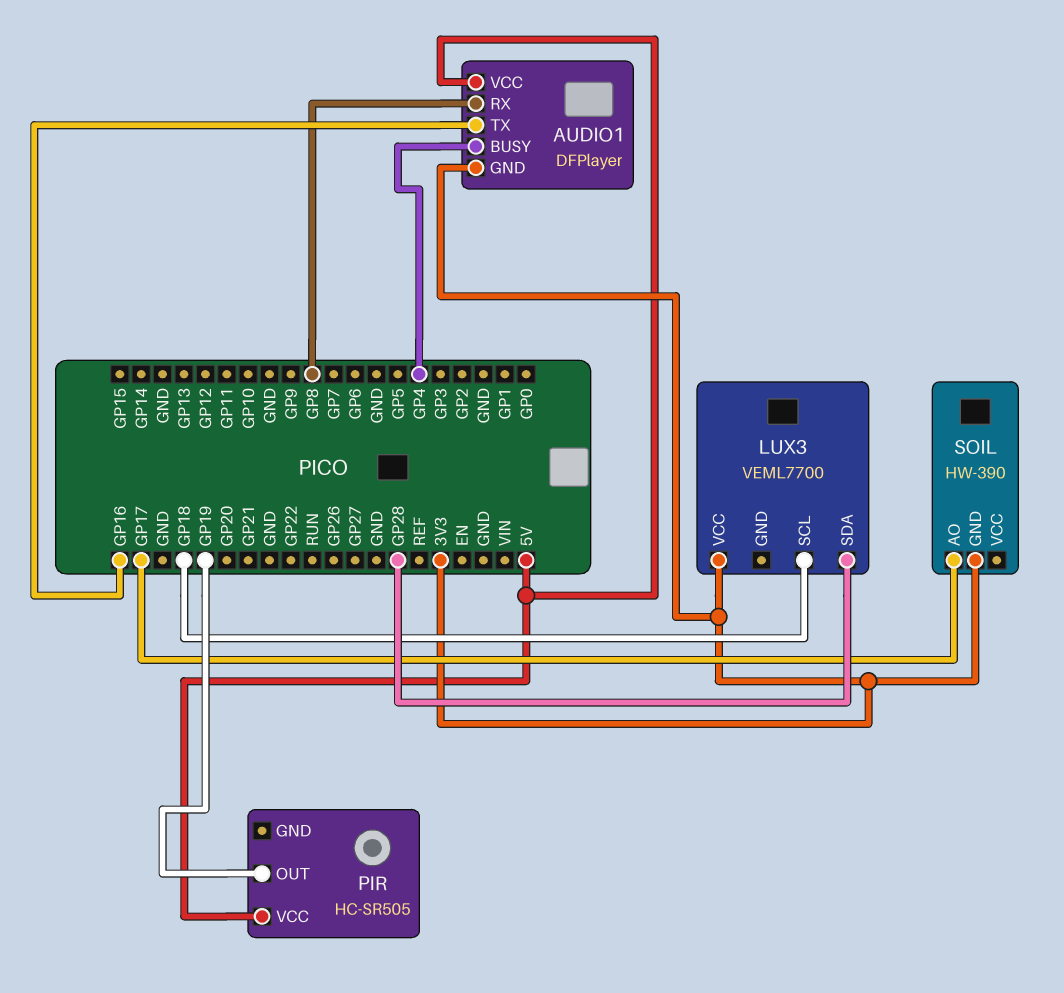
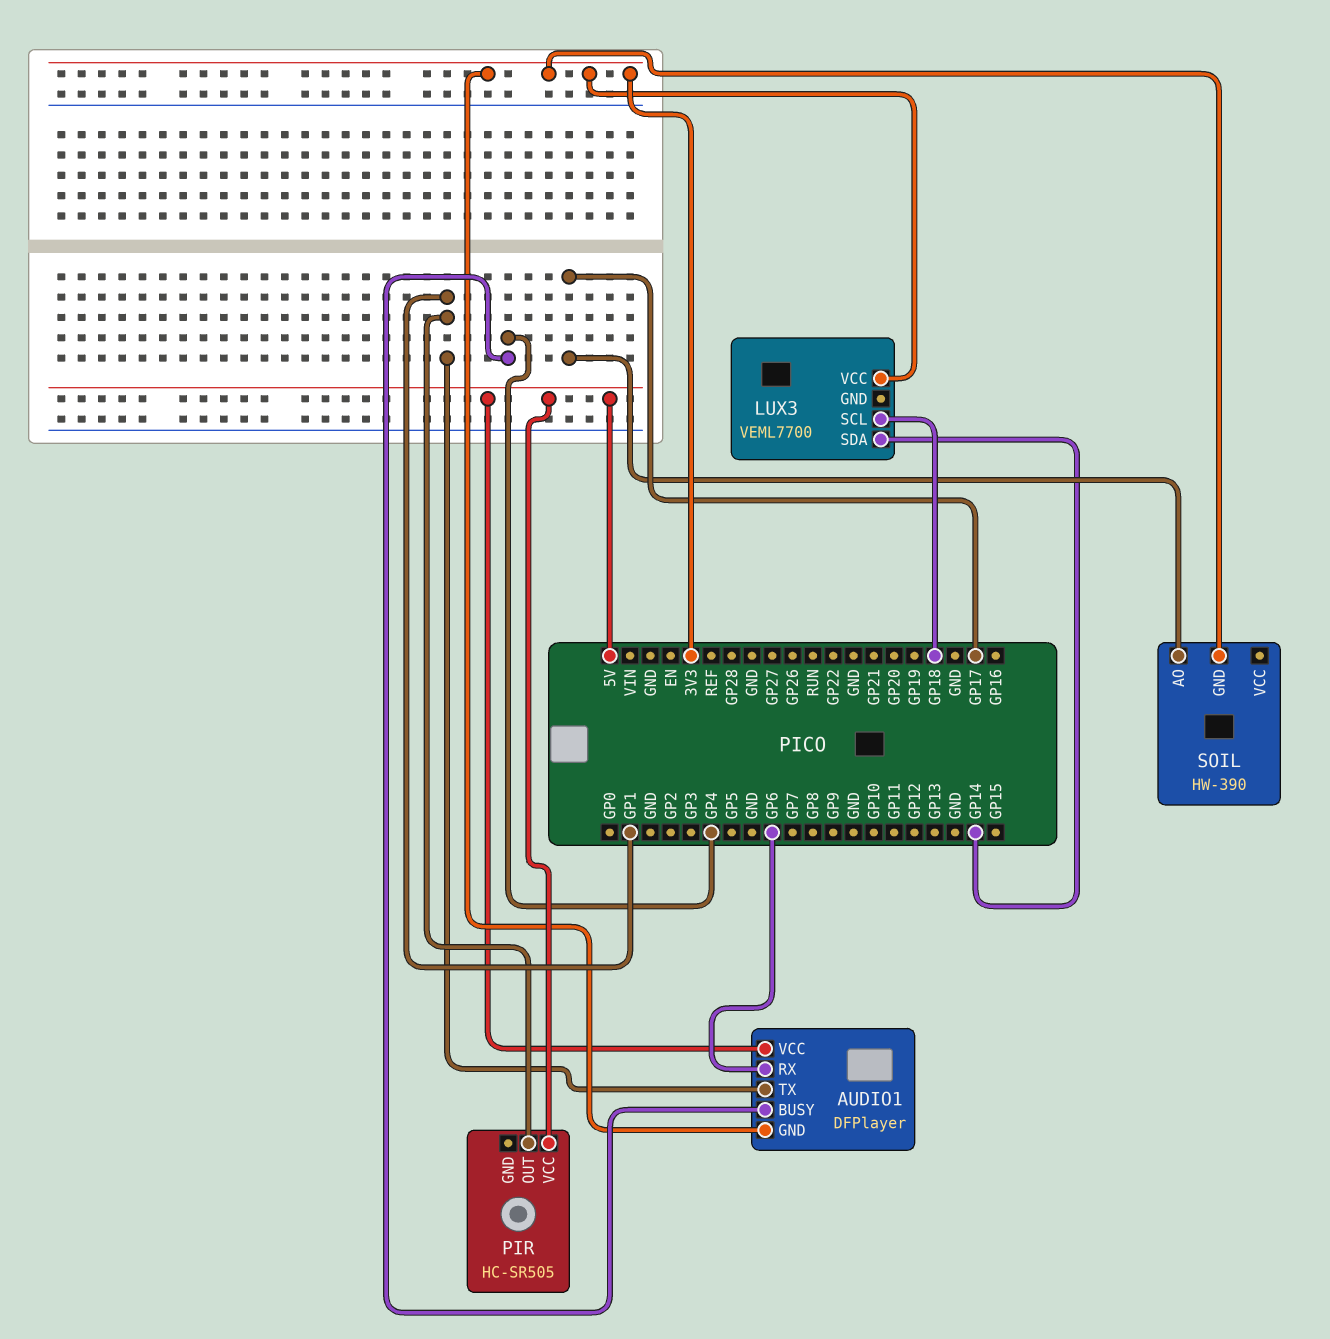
AUDIO1 pin RX: GP8 -> GP6
AUDIO1 pin TX: GP16 -> GP1
LUX3 pin SDA: GP28 -> GP14
PIR pin OUT: GP19 -> GP1

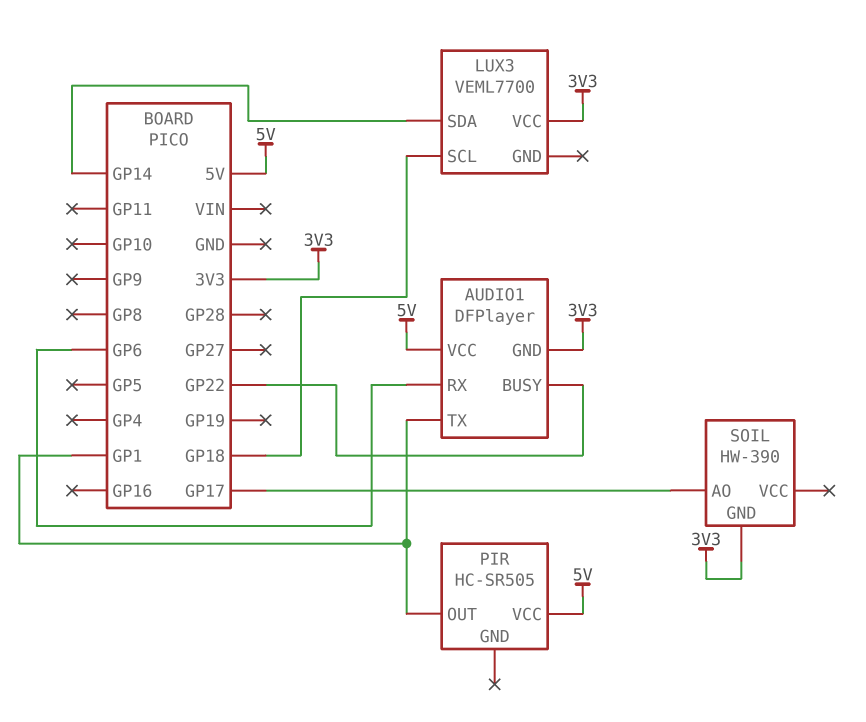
AUDIO1 pin BUSY: GP4 -> GP22

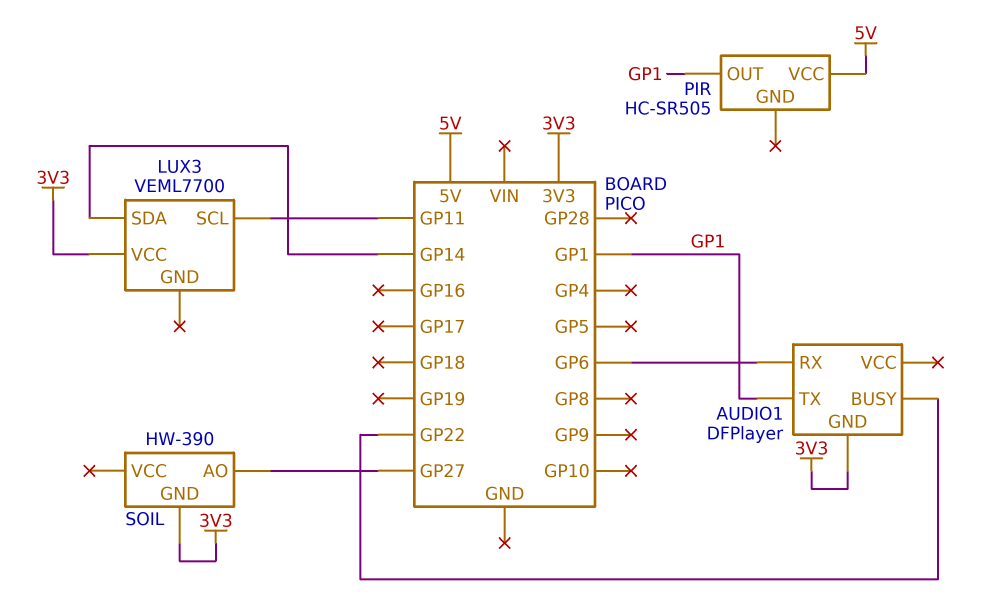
AUDIO1 pin VCC: 5V -> none
LUX3 pin SCL: GP18 -> GP11
SOIL pin AO: GP17 -> GP27

